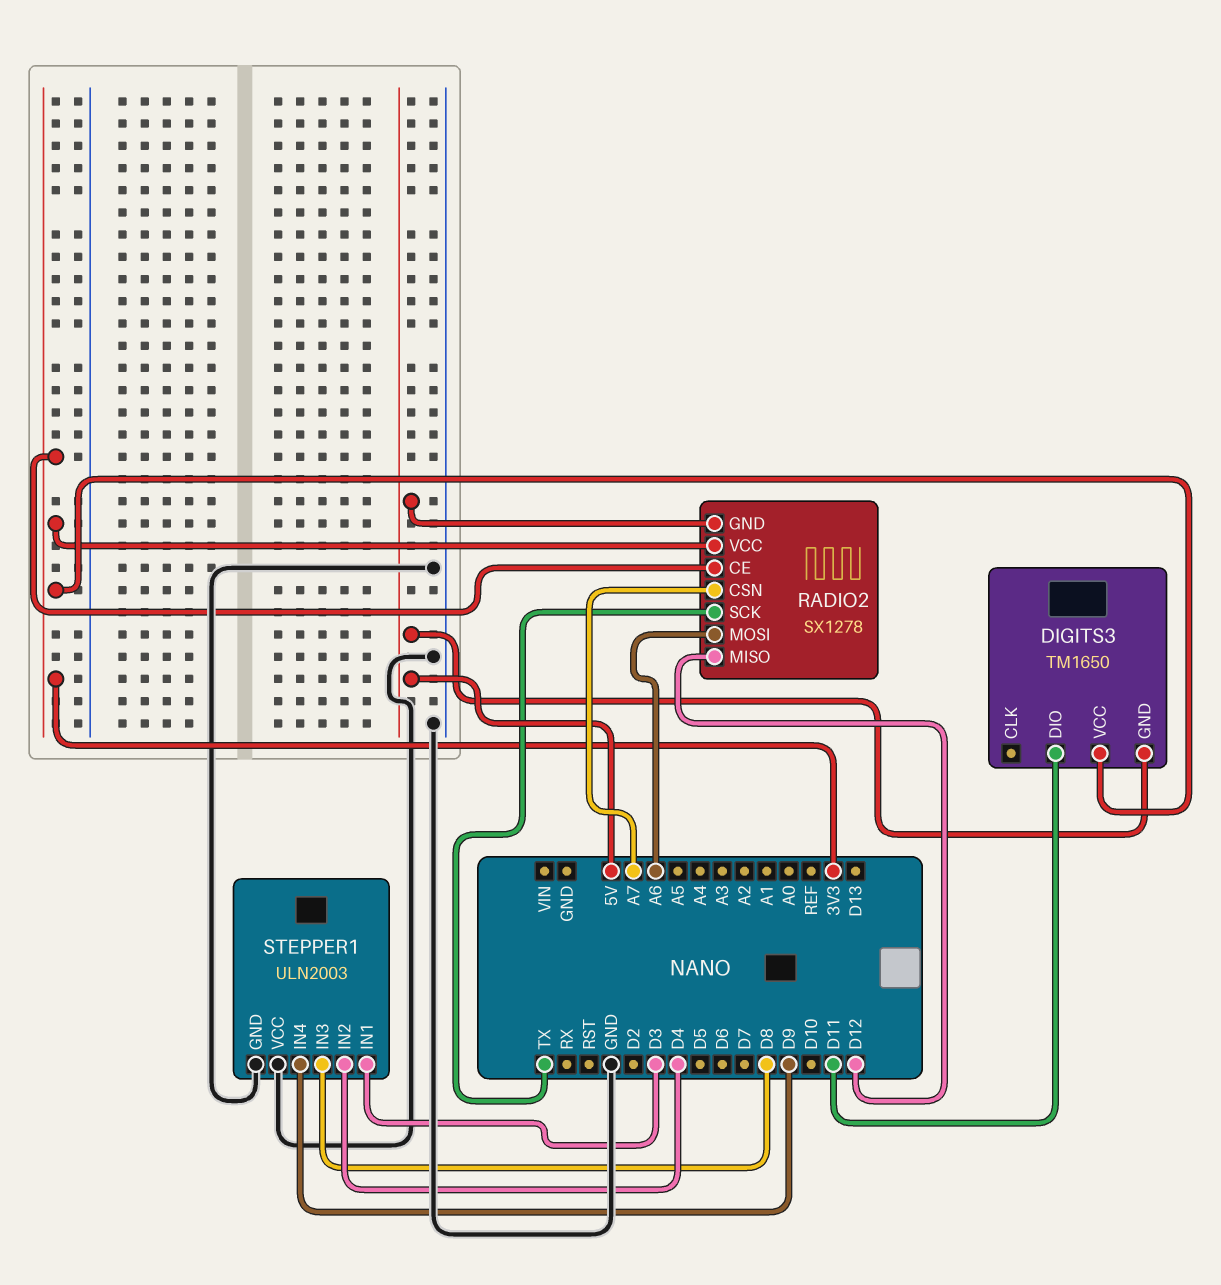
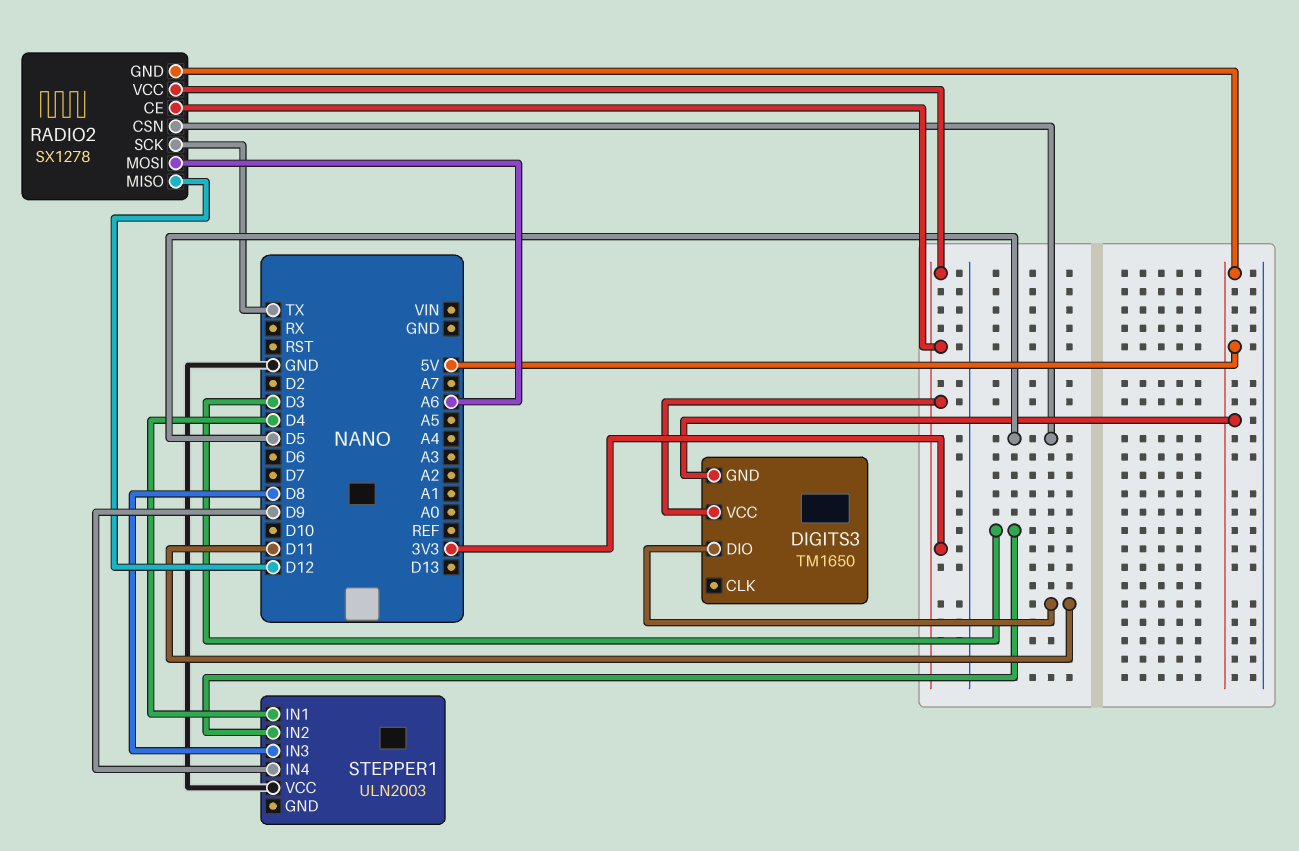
RADIO2 pin CSN: A7 -> D5
STEPPER1 pin GND: GND -> none
STEPPER1 pin IN1: D3 -> D4
STEPPER1 pin IN2: D4 -> D3

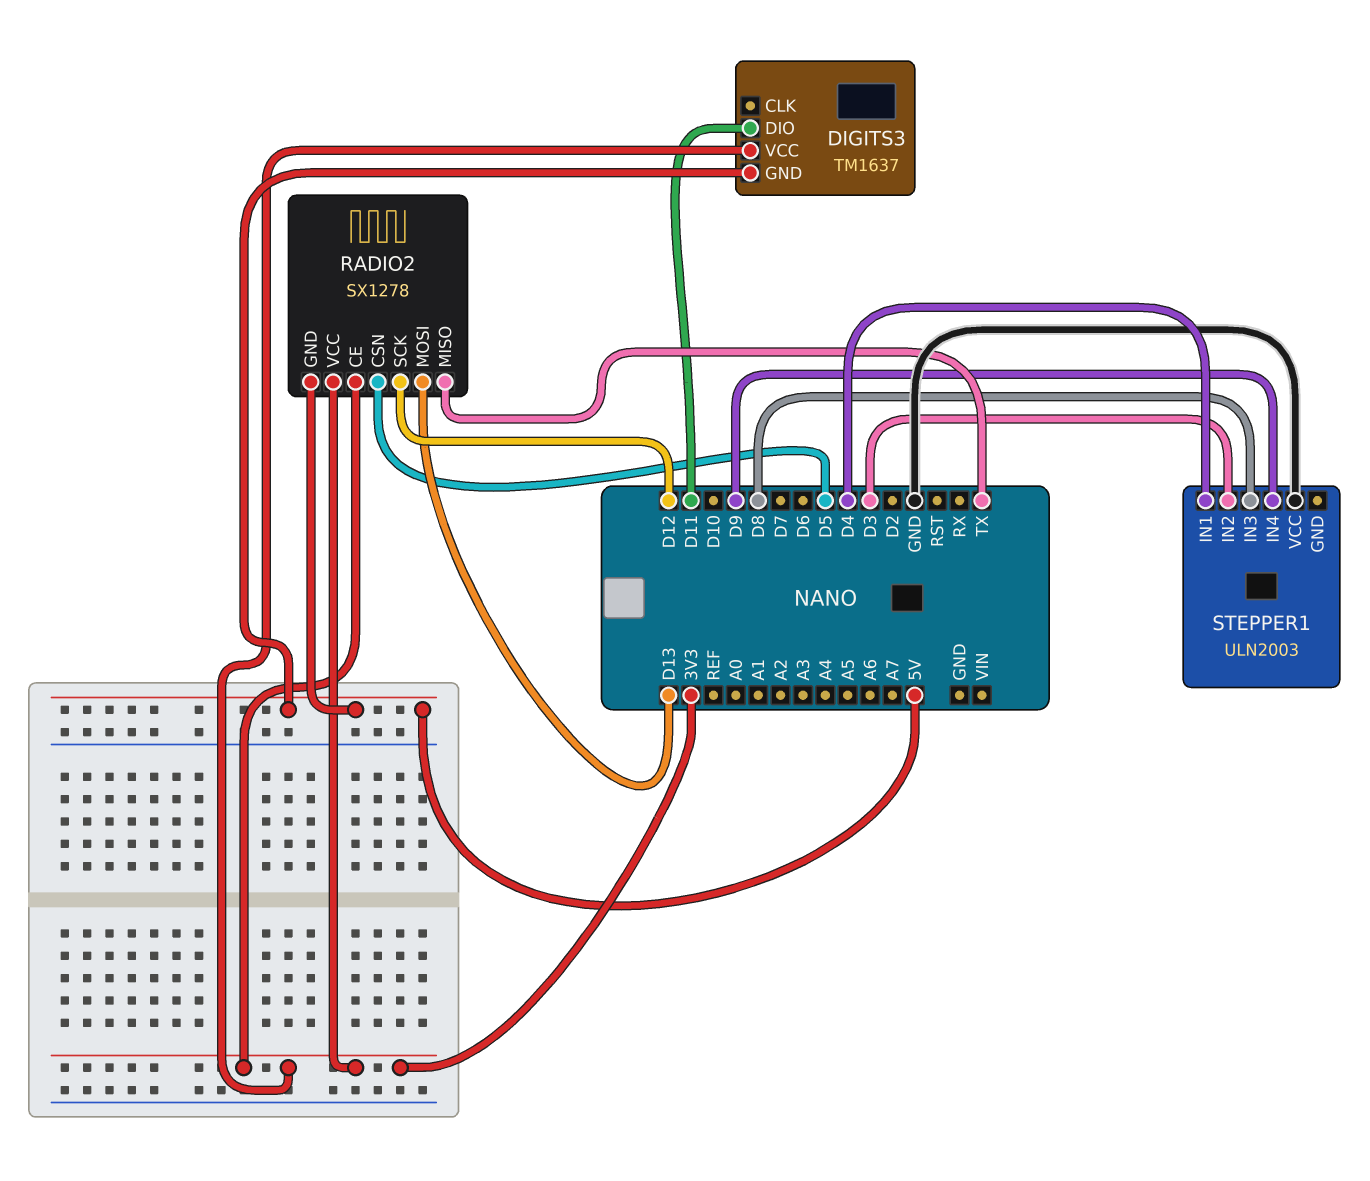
DIGITS3: TM1650 -> TM1637
RADIO2 pin MISO: D12 -> TX
RADIO2 pin MOSI: A6 -> D13
RADIO2 pin SCK: TX -> D12

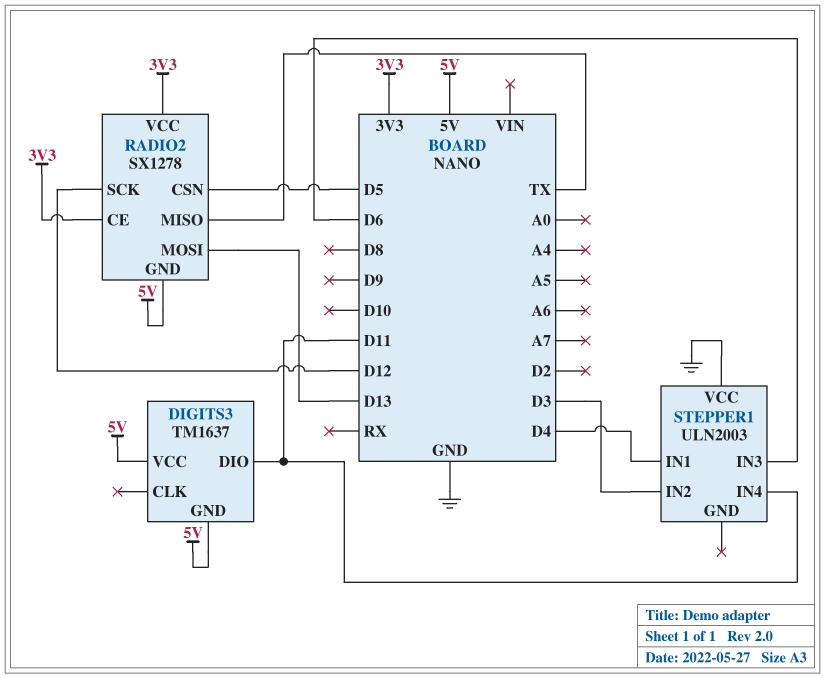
DIGITS3 pin VCC: 3V3 -> 5V
STEPPER1 pin IN3: D8 -> D6
STEPPER1 pin IN4: D9 -> D11

